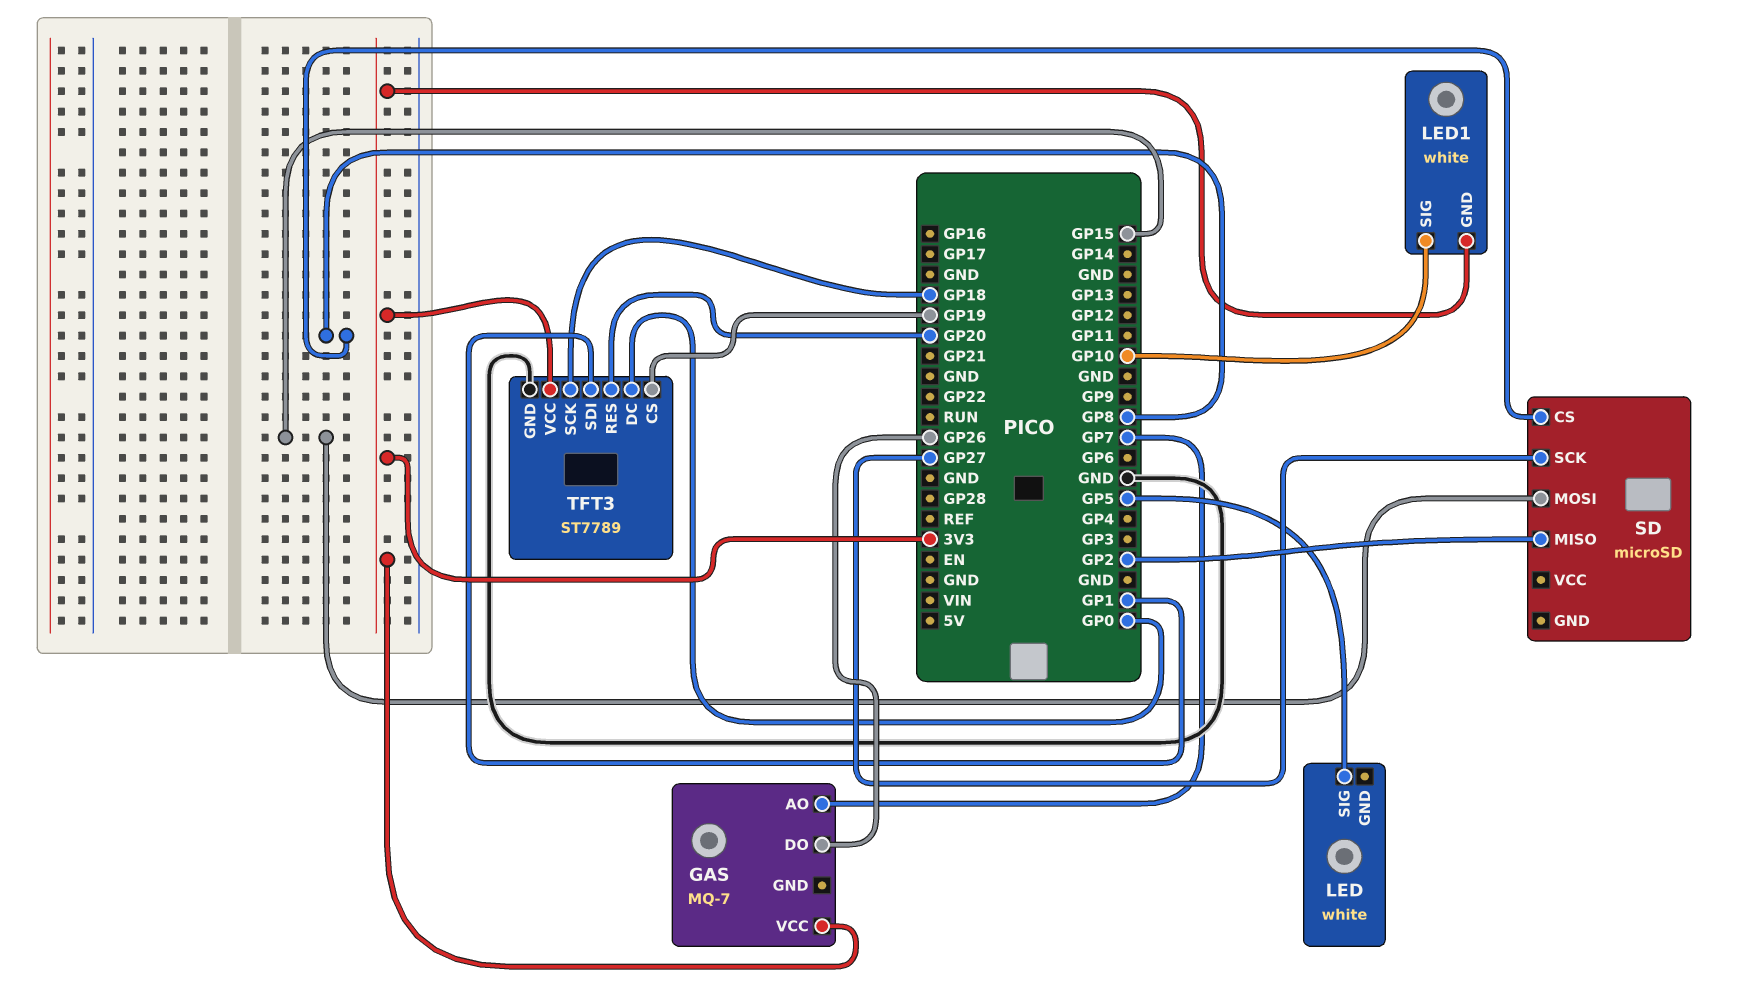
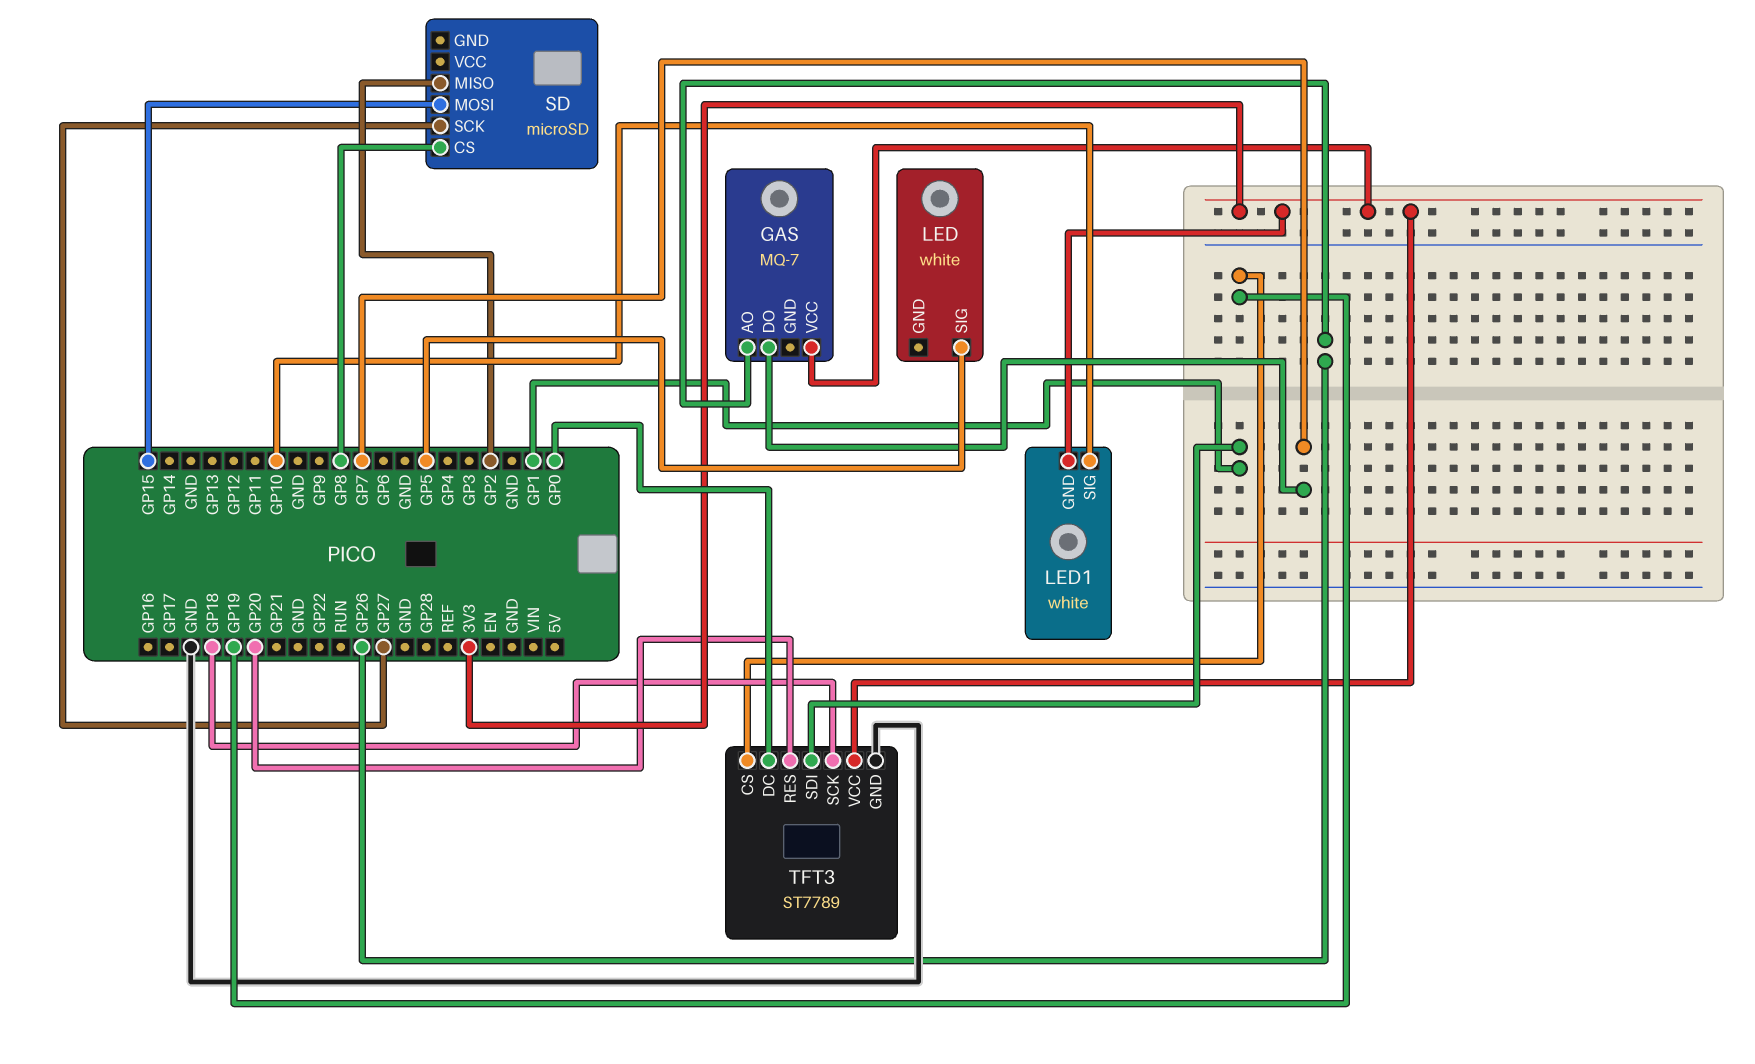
GAS pin AO: GP7 -> GP26
GAS pin DO: GP26 -> GP7

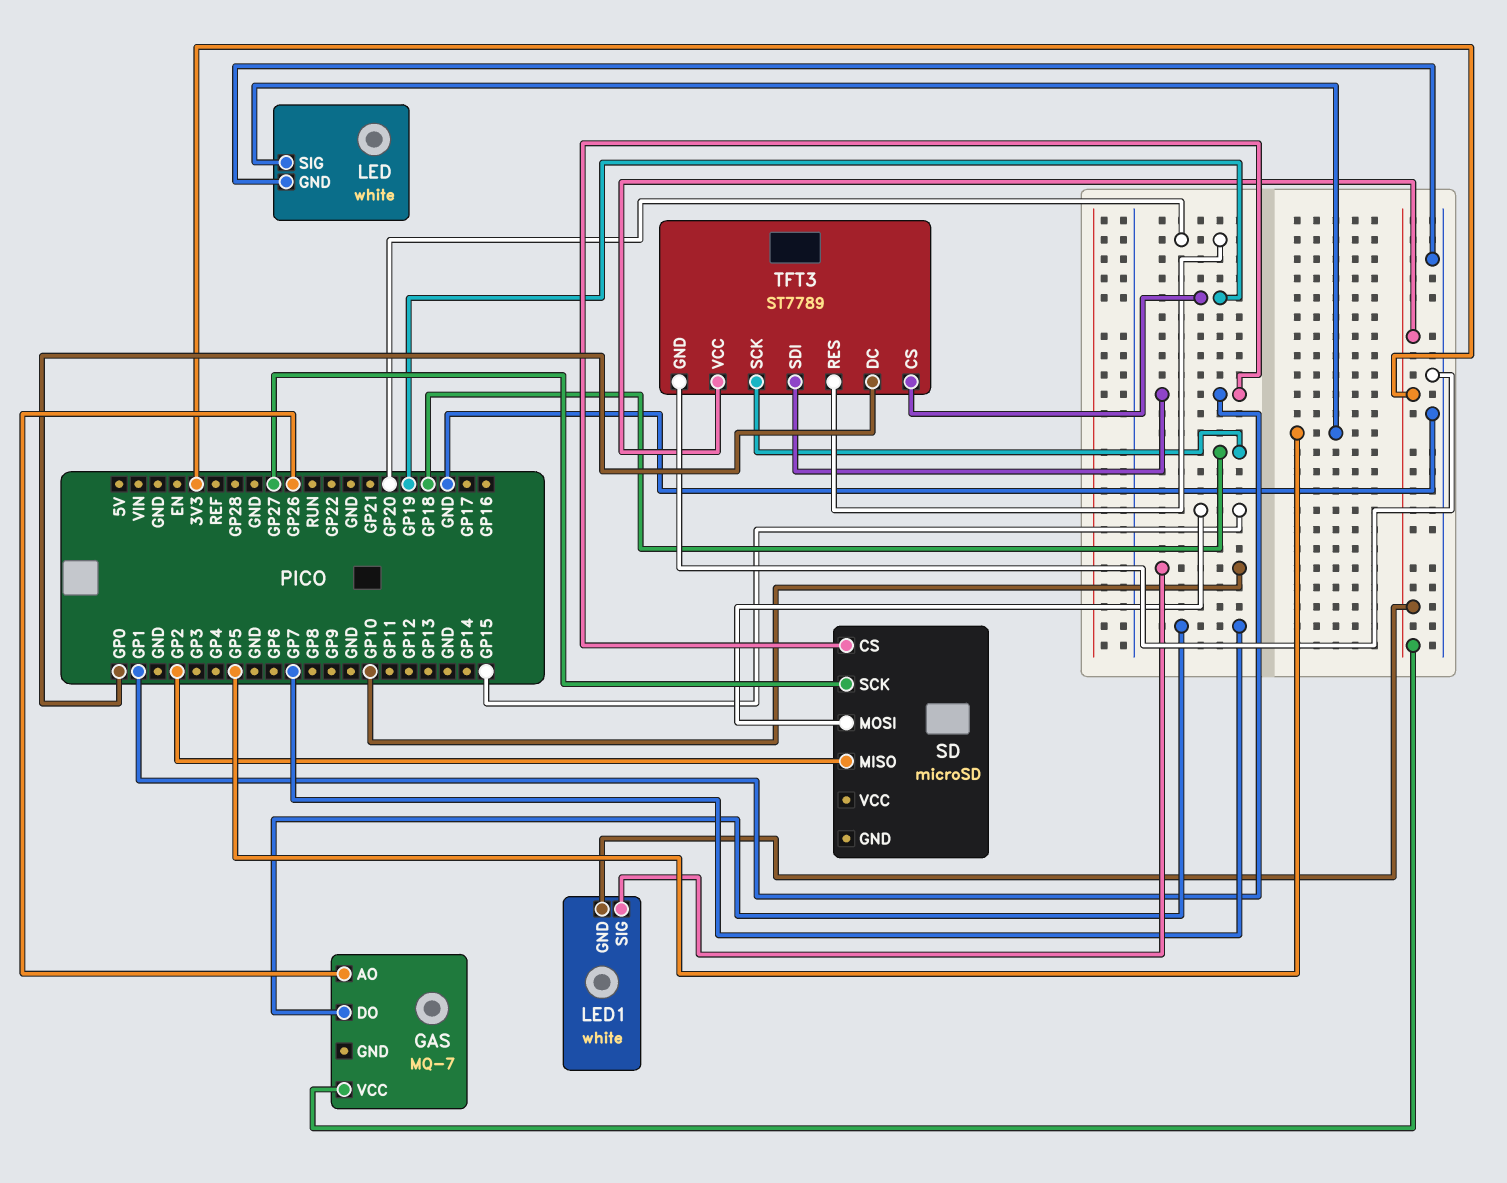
LED pin GND: none -> GND
SD pin CS: GP8 -> GP1

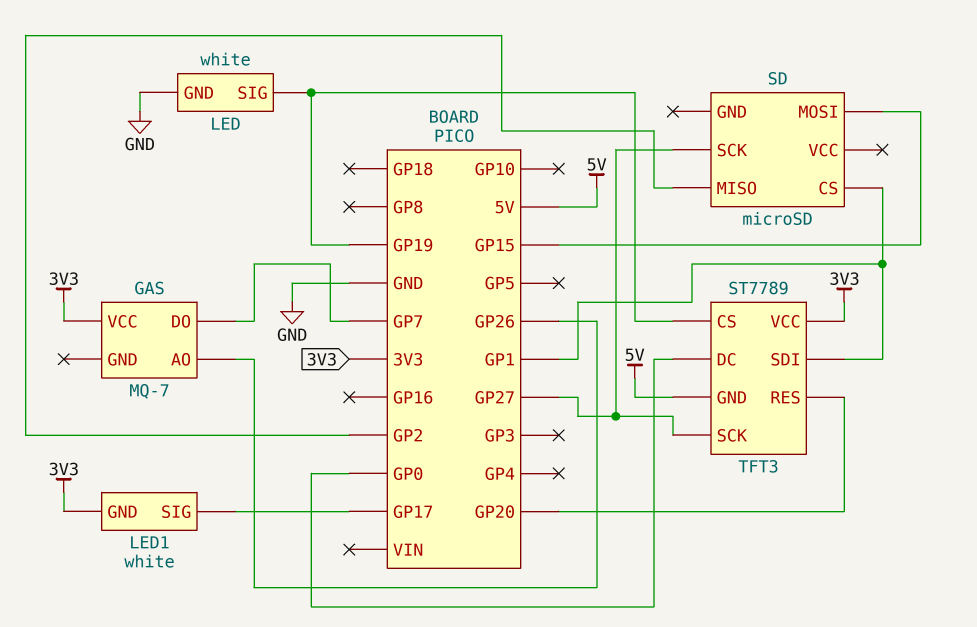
LED pin SIG: GP5 -> GP19
LED1 pin SIG: GP10 -> GP17
TFT3 pin GND: GND -> 5V
TFT3 pin SCK: GP18 -> GP27

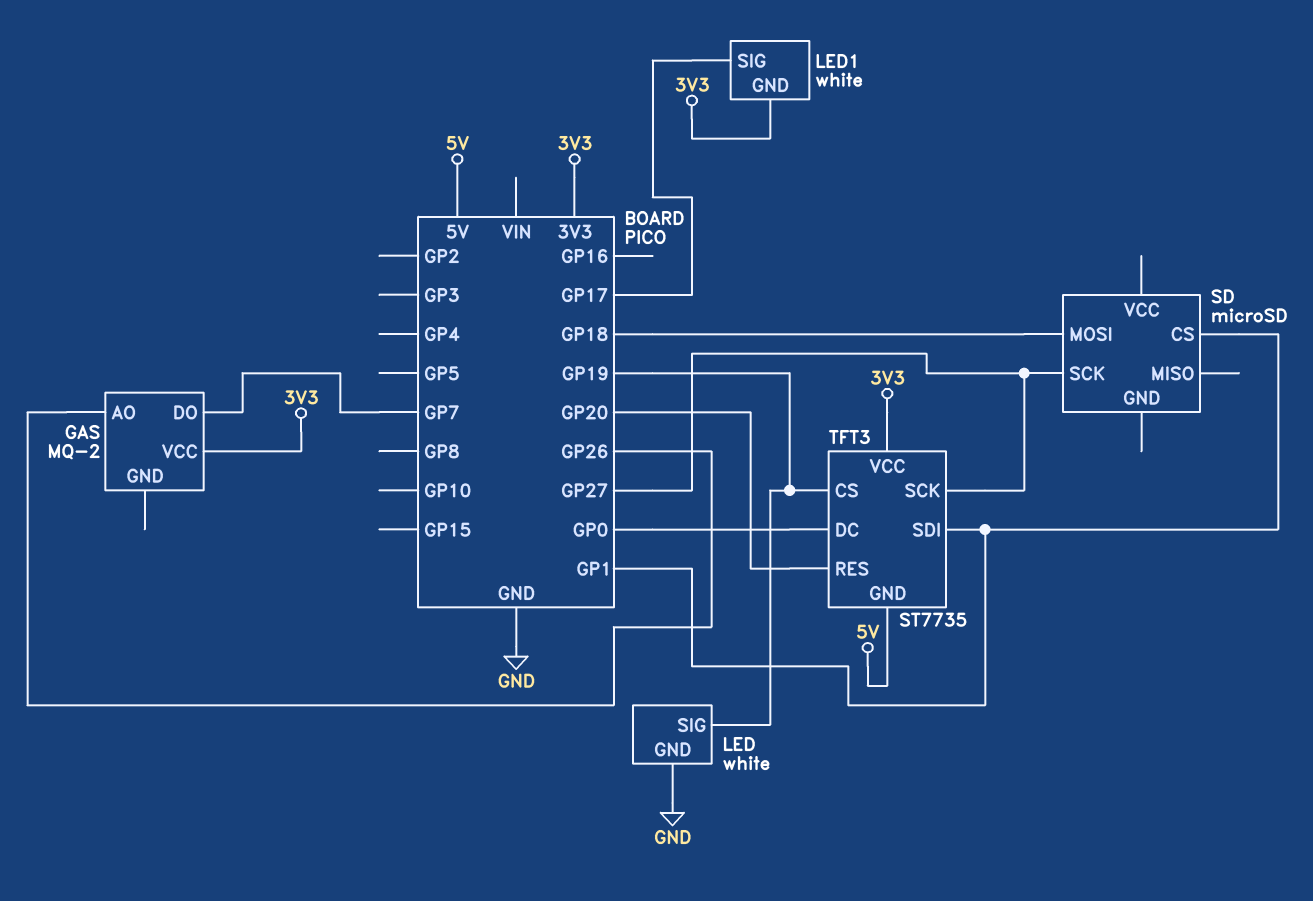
GAS: MQ-7 -> MQ-2
SD pin MISO: GP2 -> none
SD pin MOSI: GP15 -> GP18
TFT3: ST7789 -> ST7735

